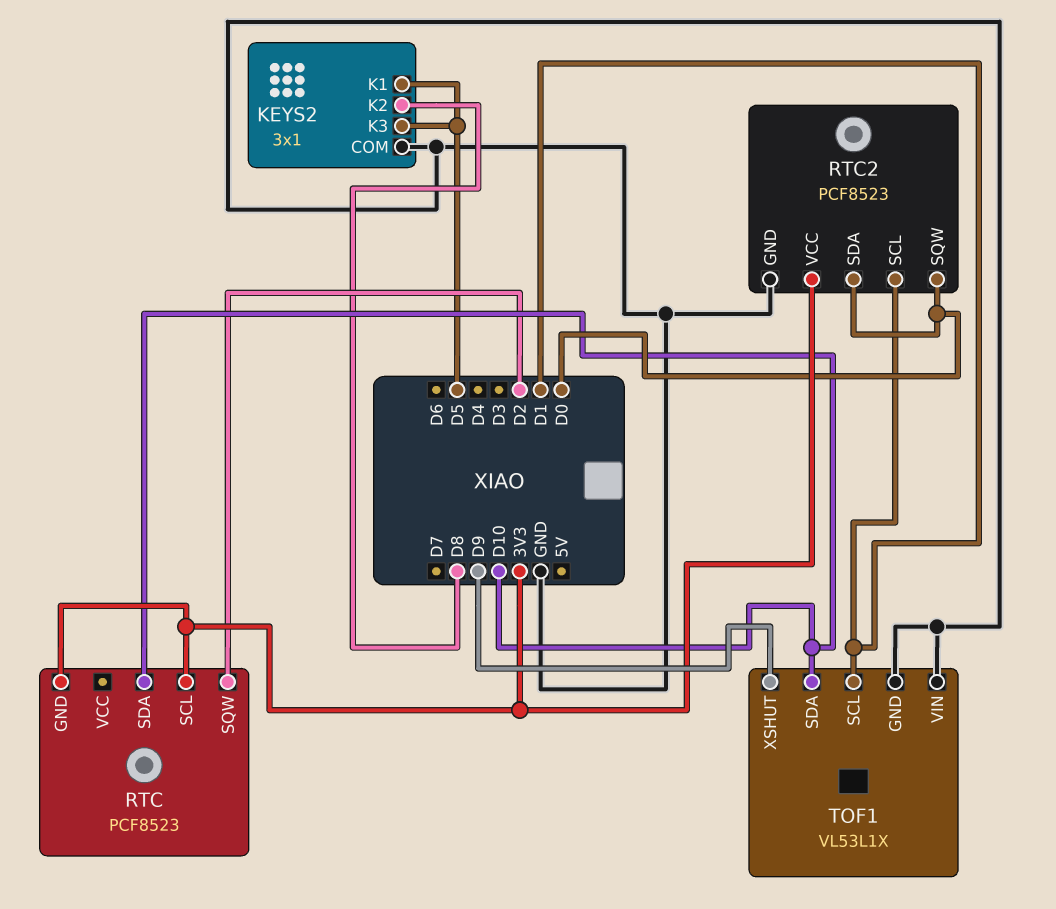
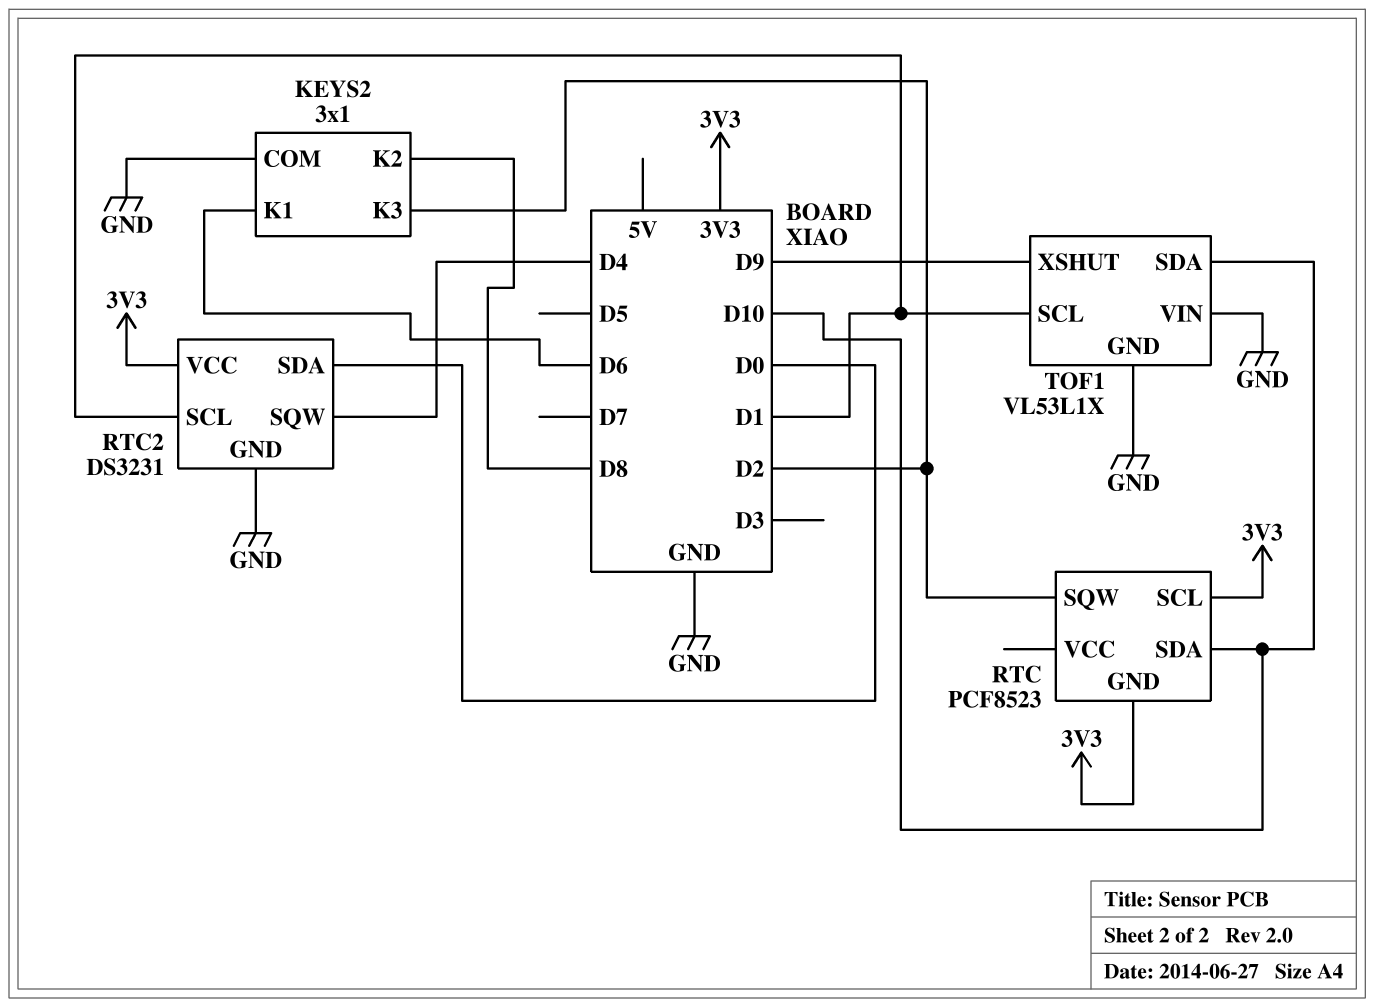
KEYS2 pin K1: D5 -> D6
KEYS2 pin K3: D5 -> D2
RTC2: PCF8523 -> DS3231
RTC2 pin SQW: D0 -> D4

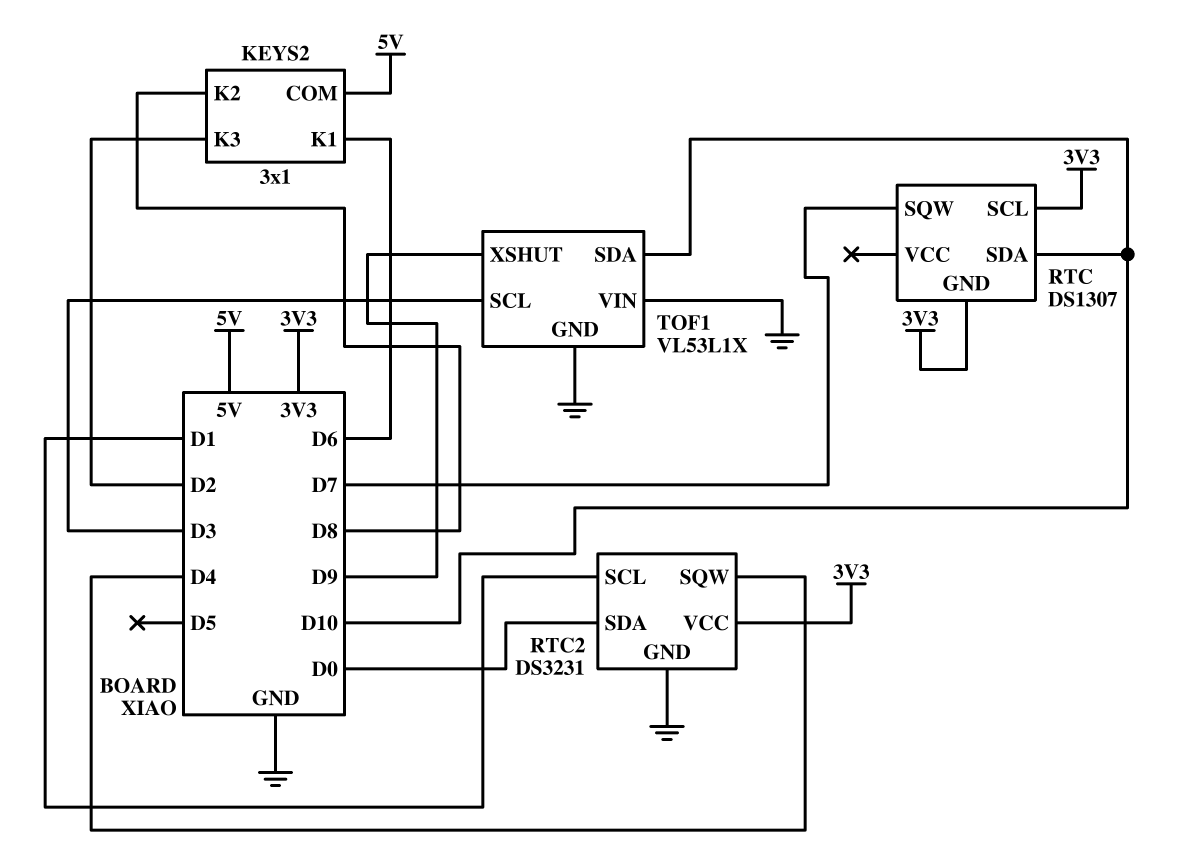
KEYS2 pin COM: GND -> 5V
RTC: PCF8523 -> DS1307
RTC pin SQW: D2 -> D7
TOF1 pin SCL: D1 -> D3

